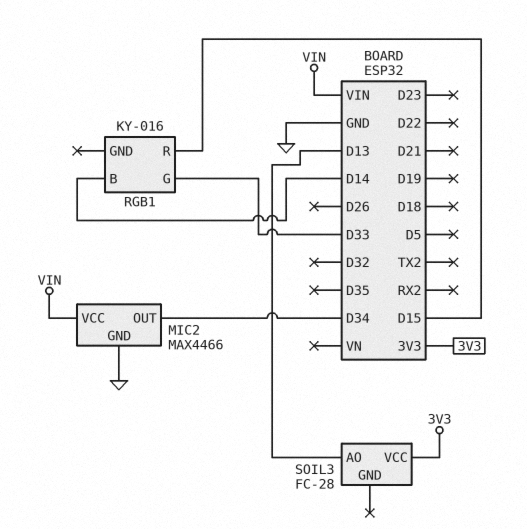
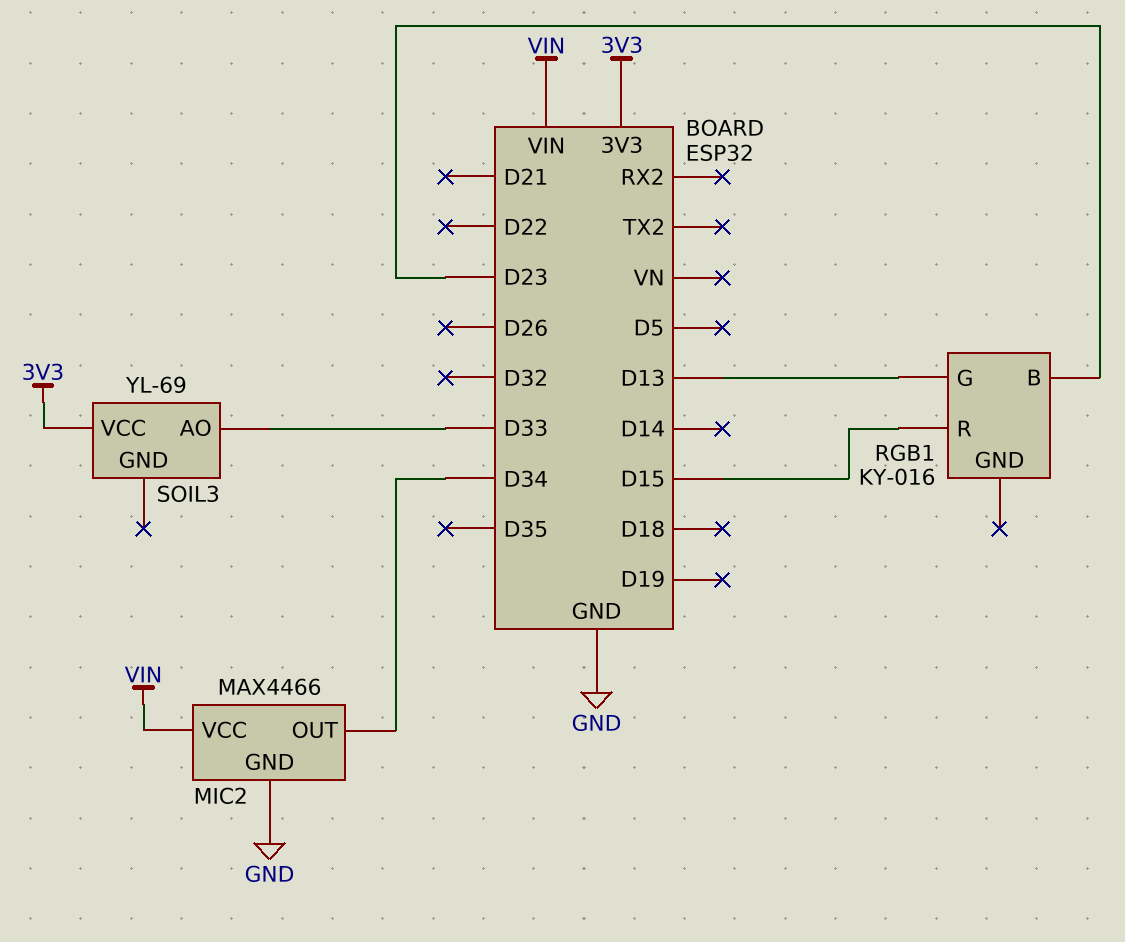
RGB1 pin B: D14 -> D23
RGB1 pin G: D33 -> D13
SOIL3: FC-28 -> YL-69
SOIL3 pin AO: D13 -> D33

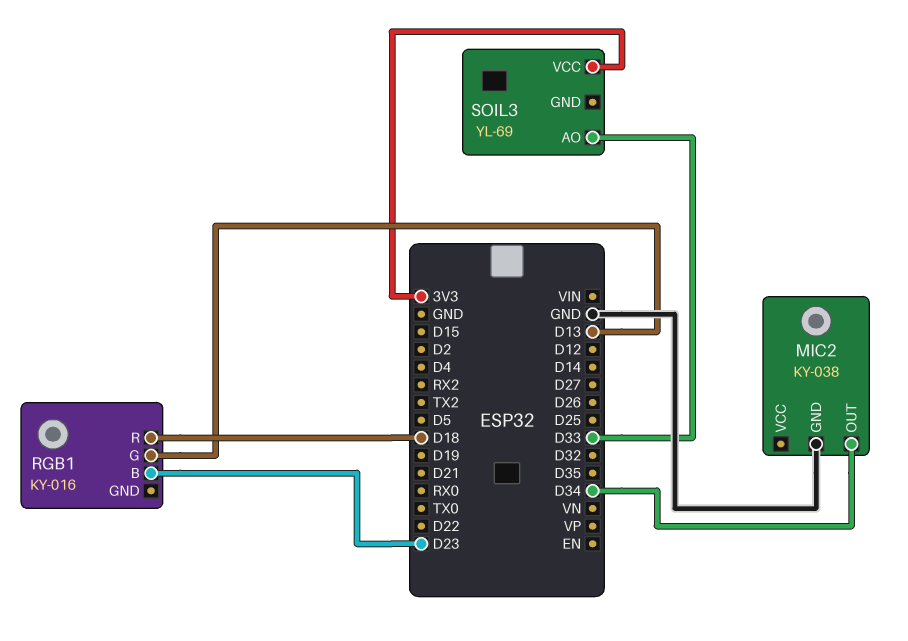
MIC2: MAX4466 -> KY-038
MIC2 pin VCC: VIN -> none
RGB1 pin R: D15 -> D18

